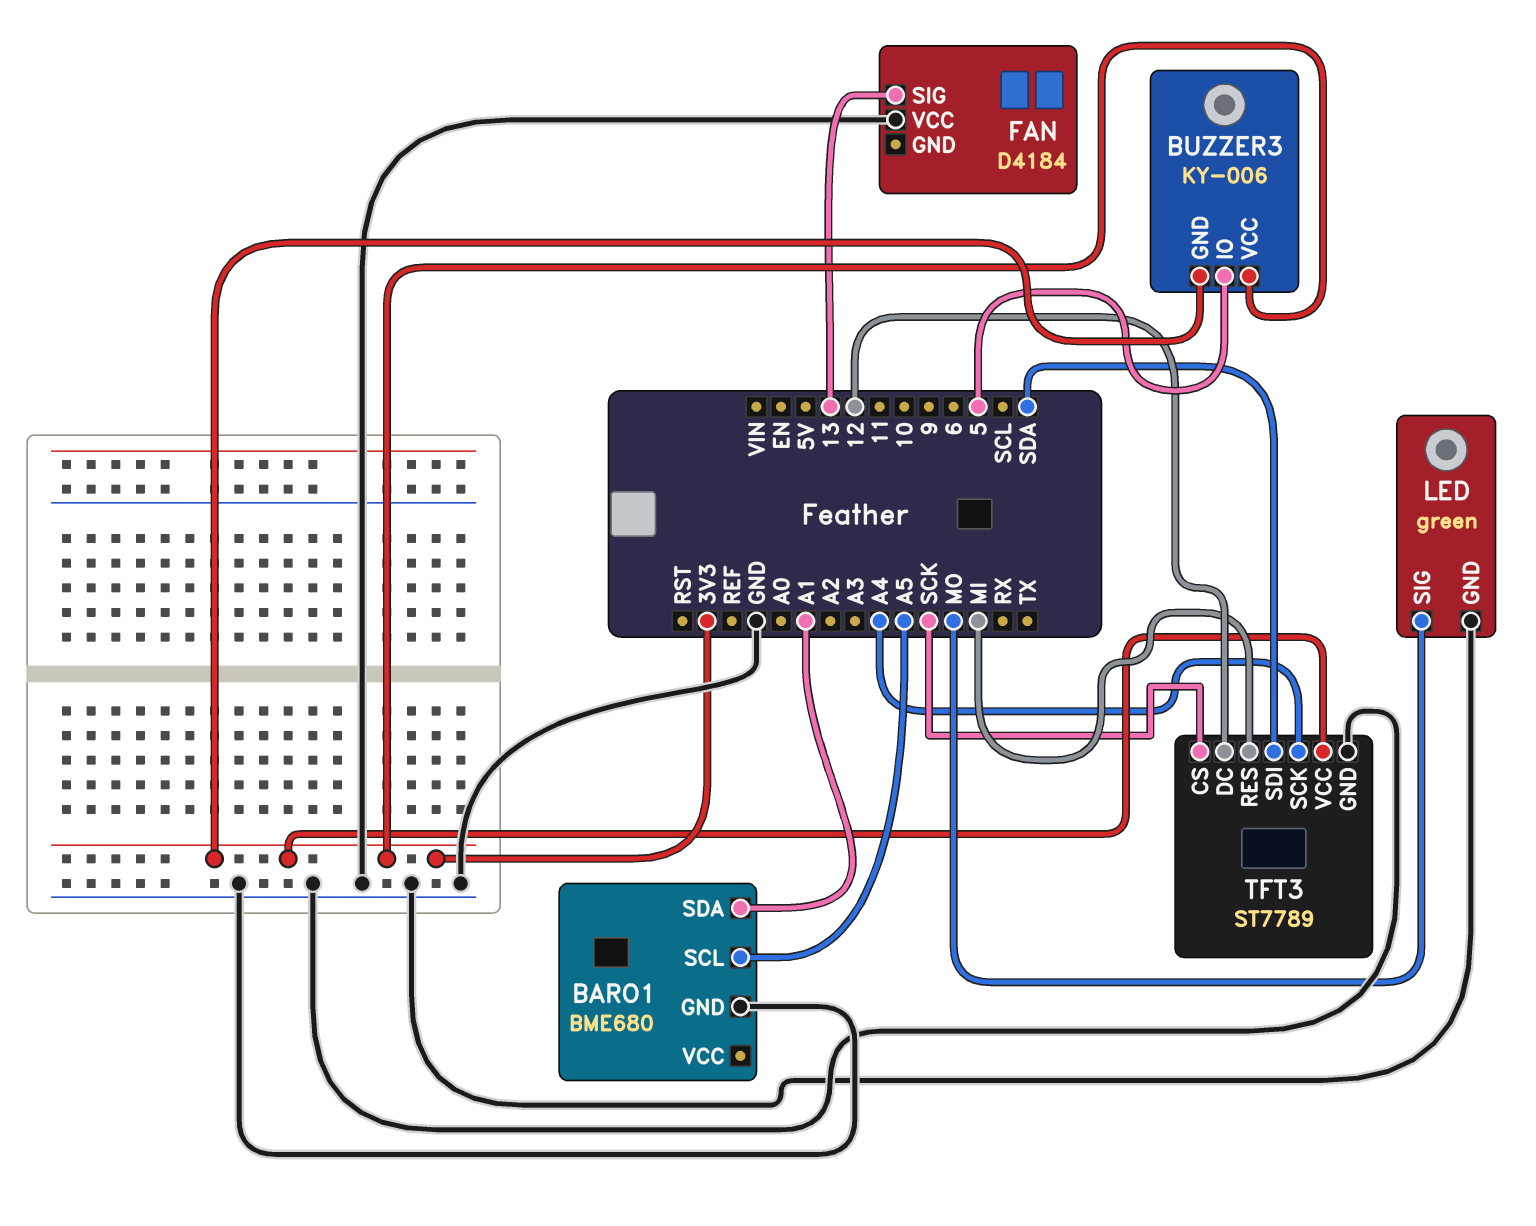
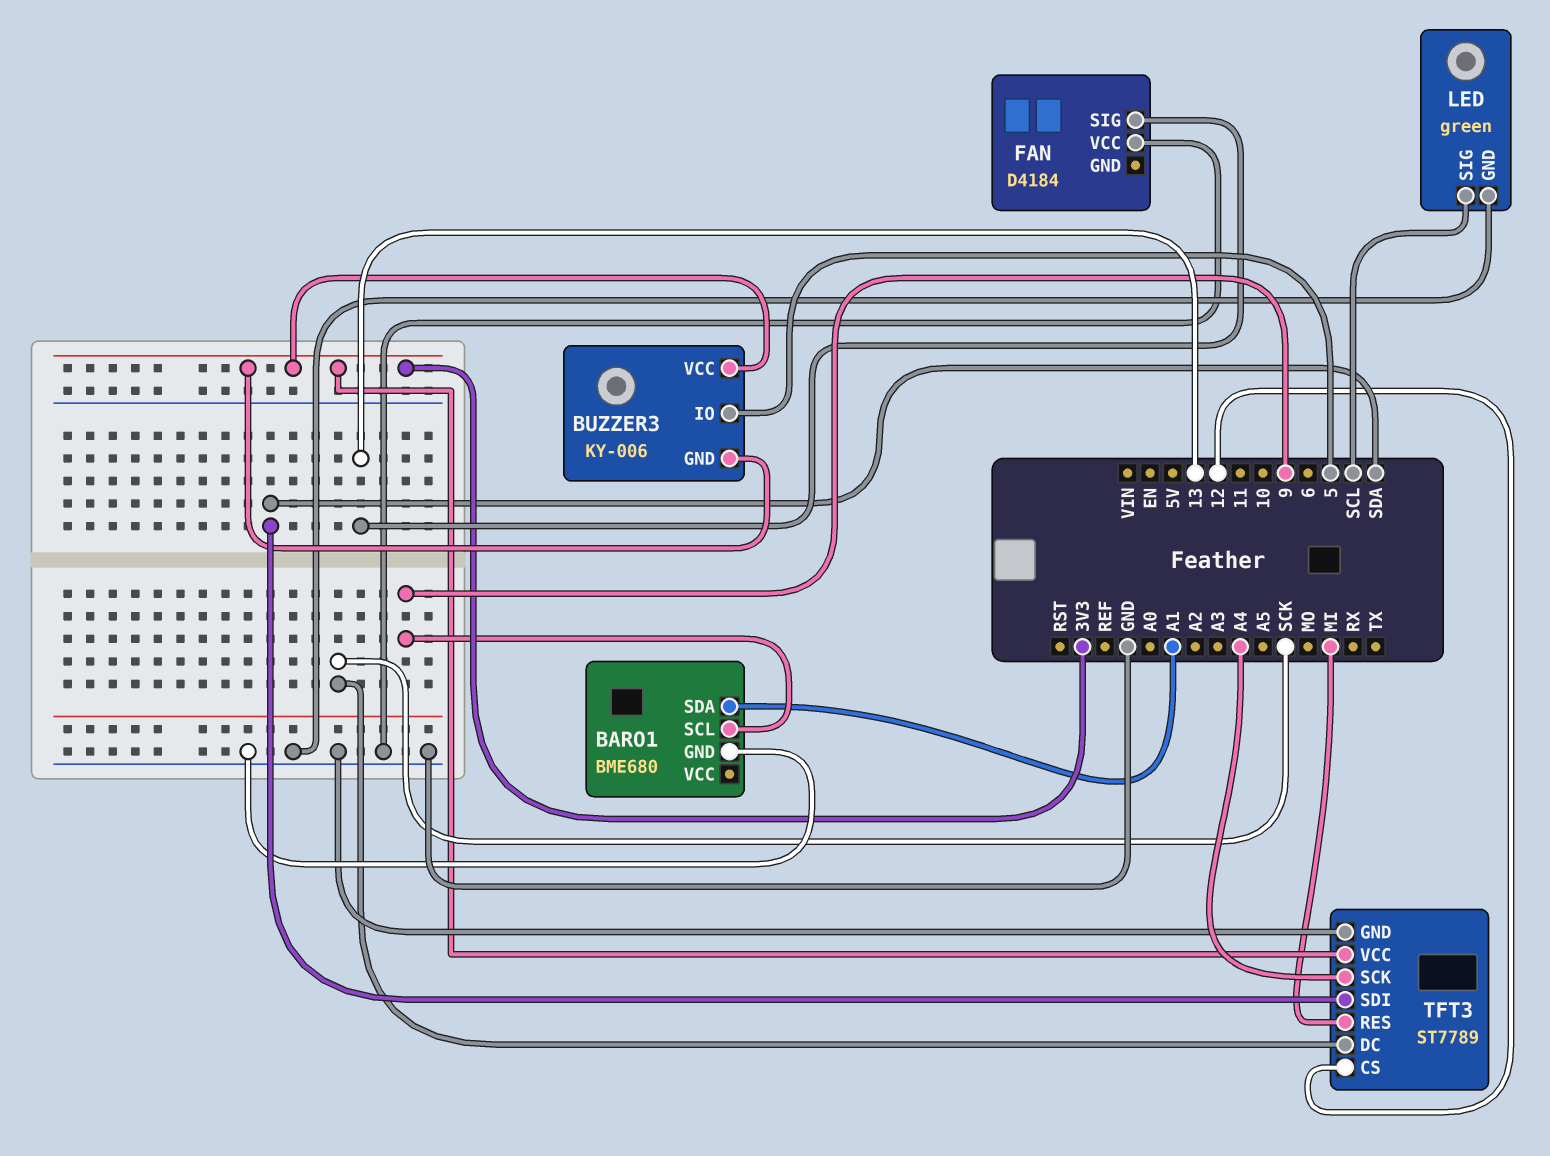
BARO1 pin SCL: A5 -> 9
LED pin SIG: MO -> SCL
TFT3 pin CS: SCK -> 12
TFT3 pin DC: 12 -> SCK

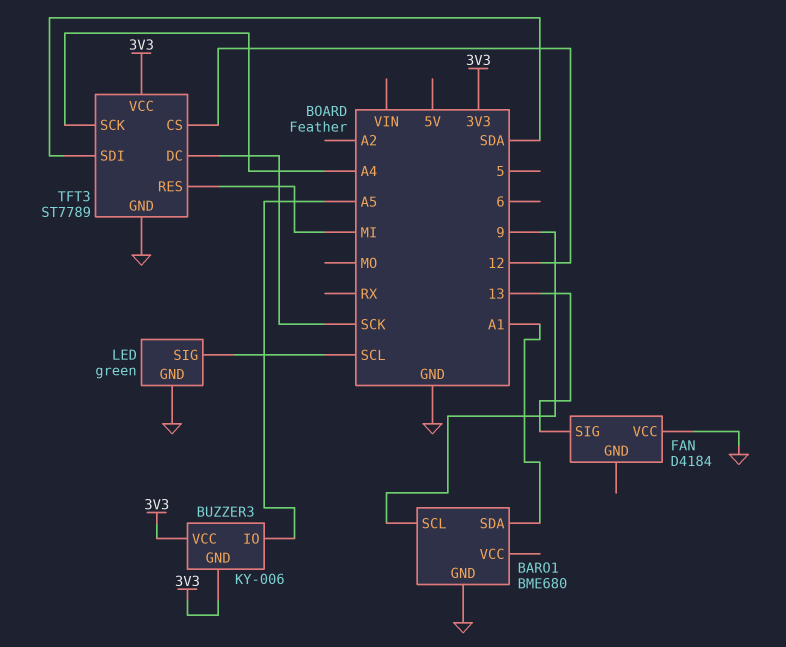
BUZZER3 pin IO: 5 -> A5

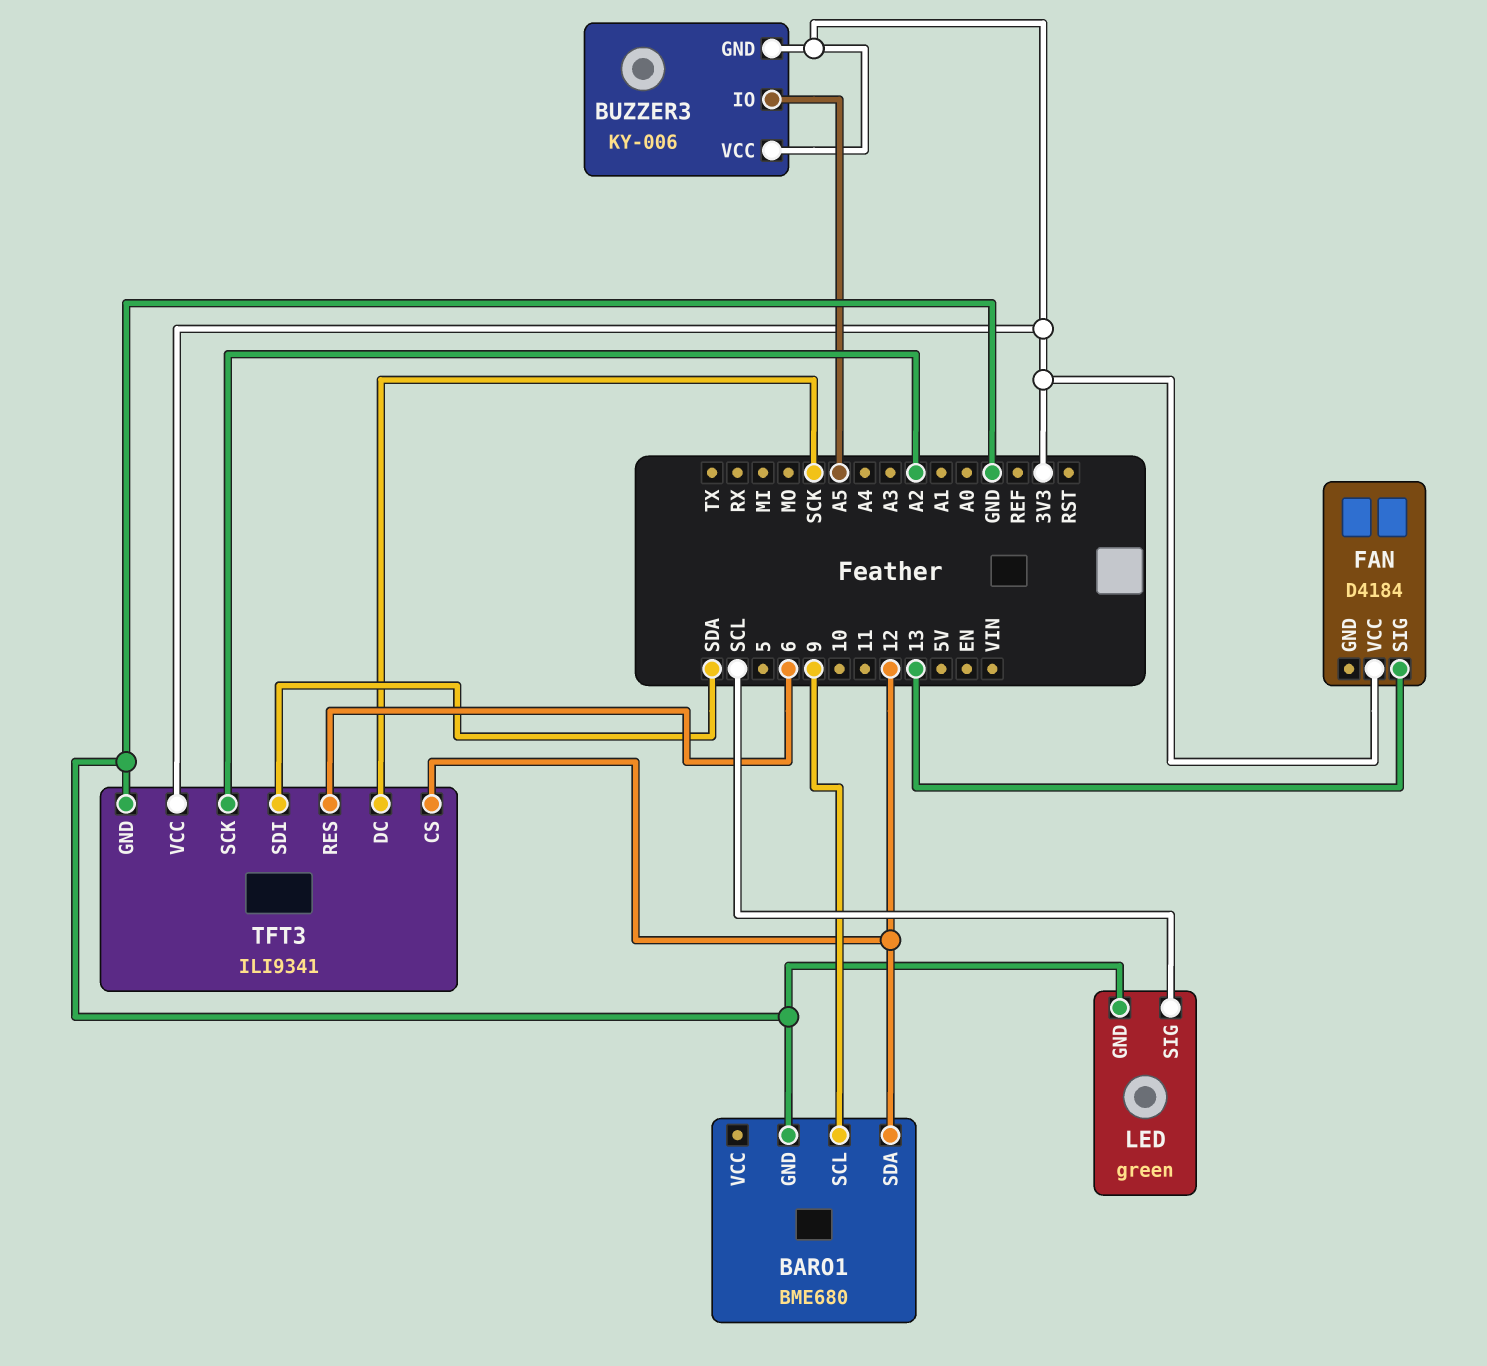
BARO1 pin SDA: A1 -> 12
FAN pin VCC: GND -> 3V3
TFT3: ST7789 -> ILI9341
TFT3 pin RES: MI -> 6
TFT3 pin SCK: A4 -> A2

